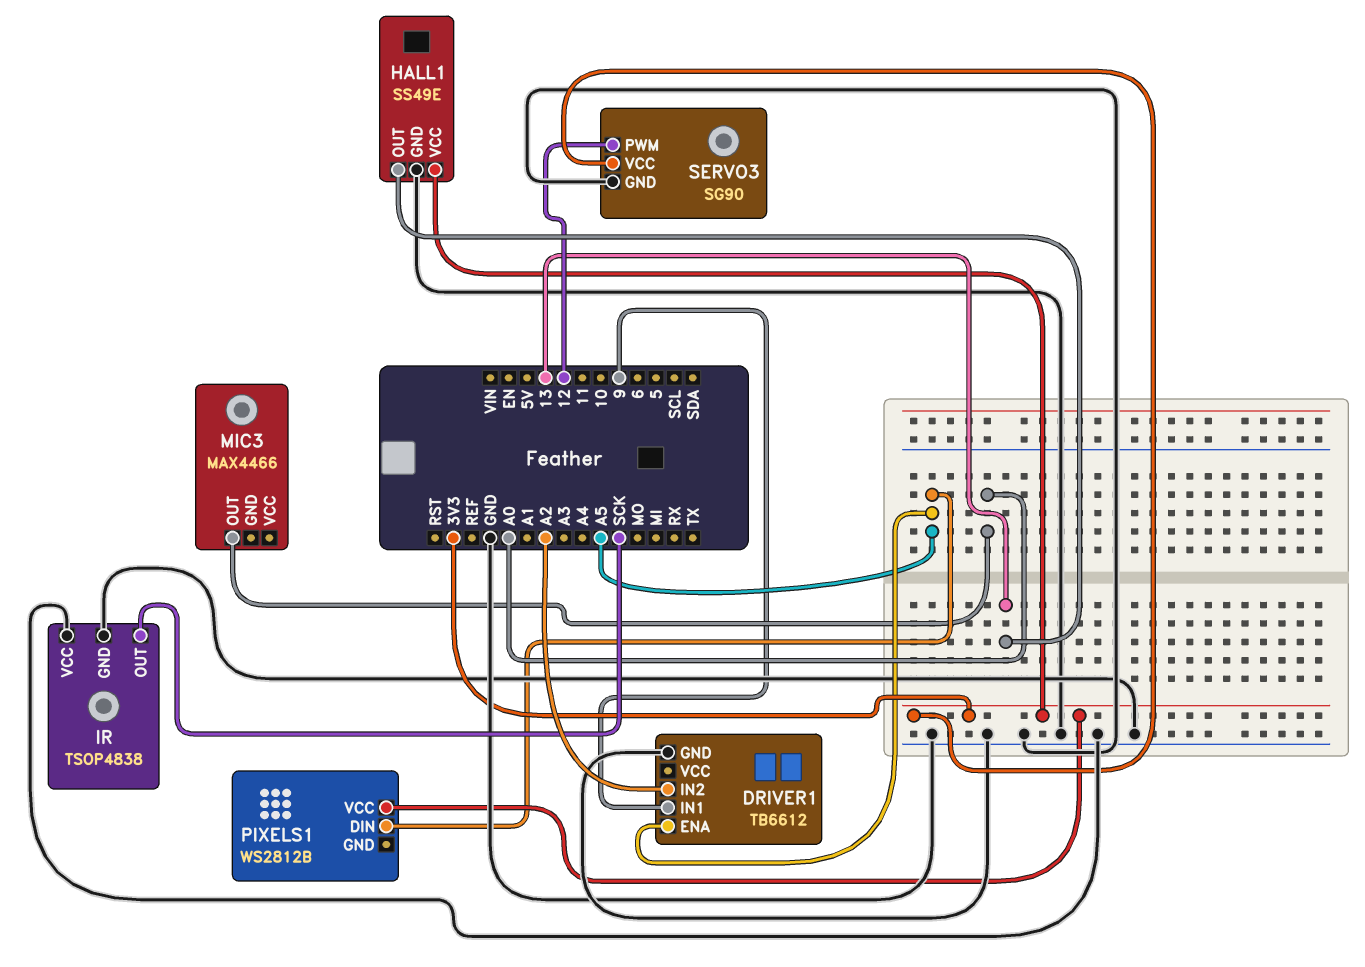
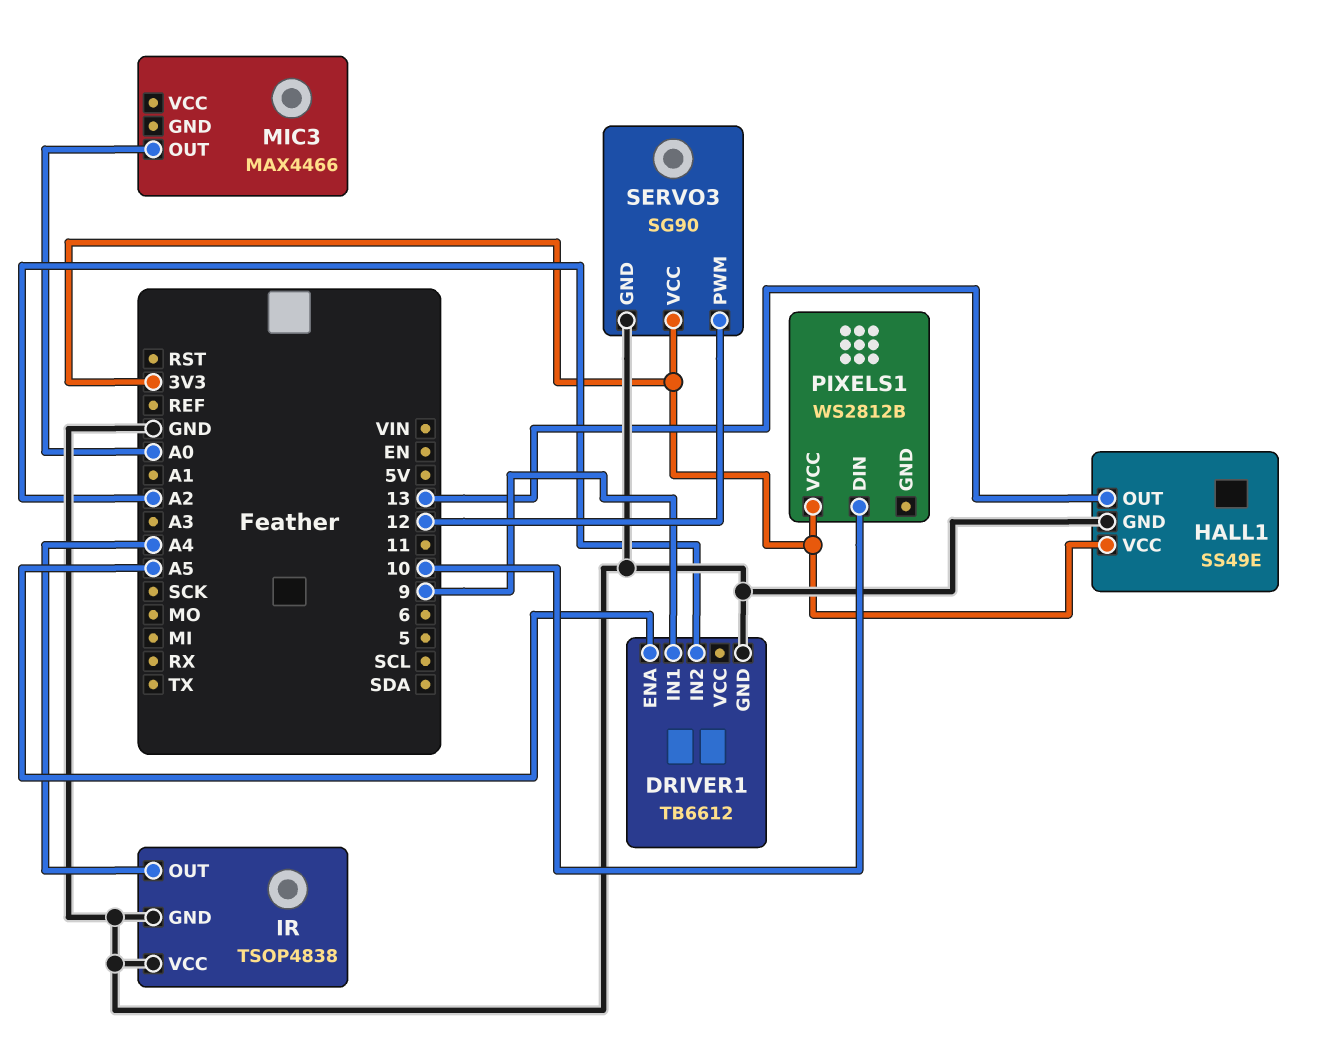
IR pin OUT: SCK -> A4
PIXELS1 pin DIN: A5 -> 10

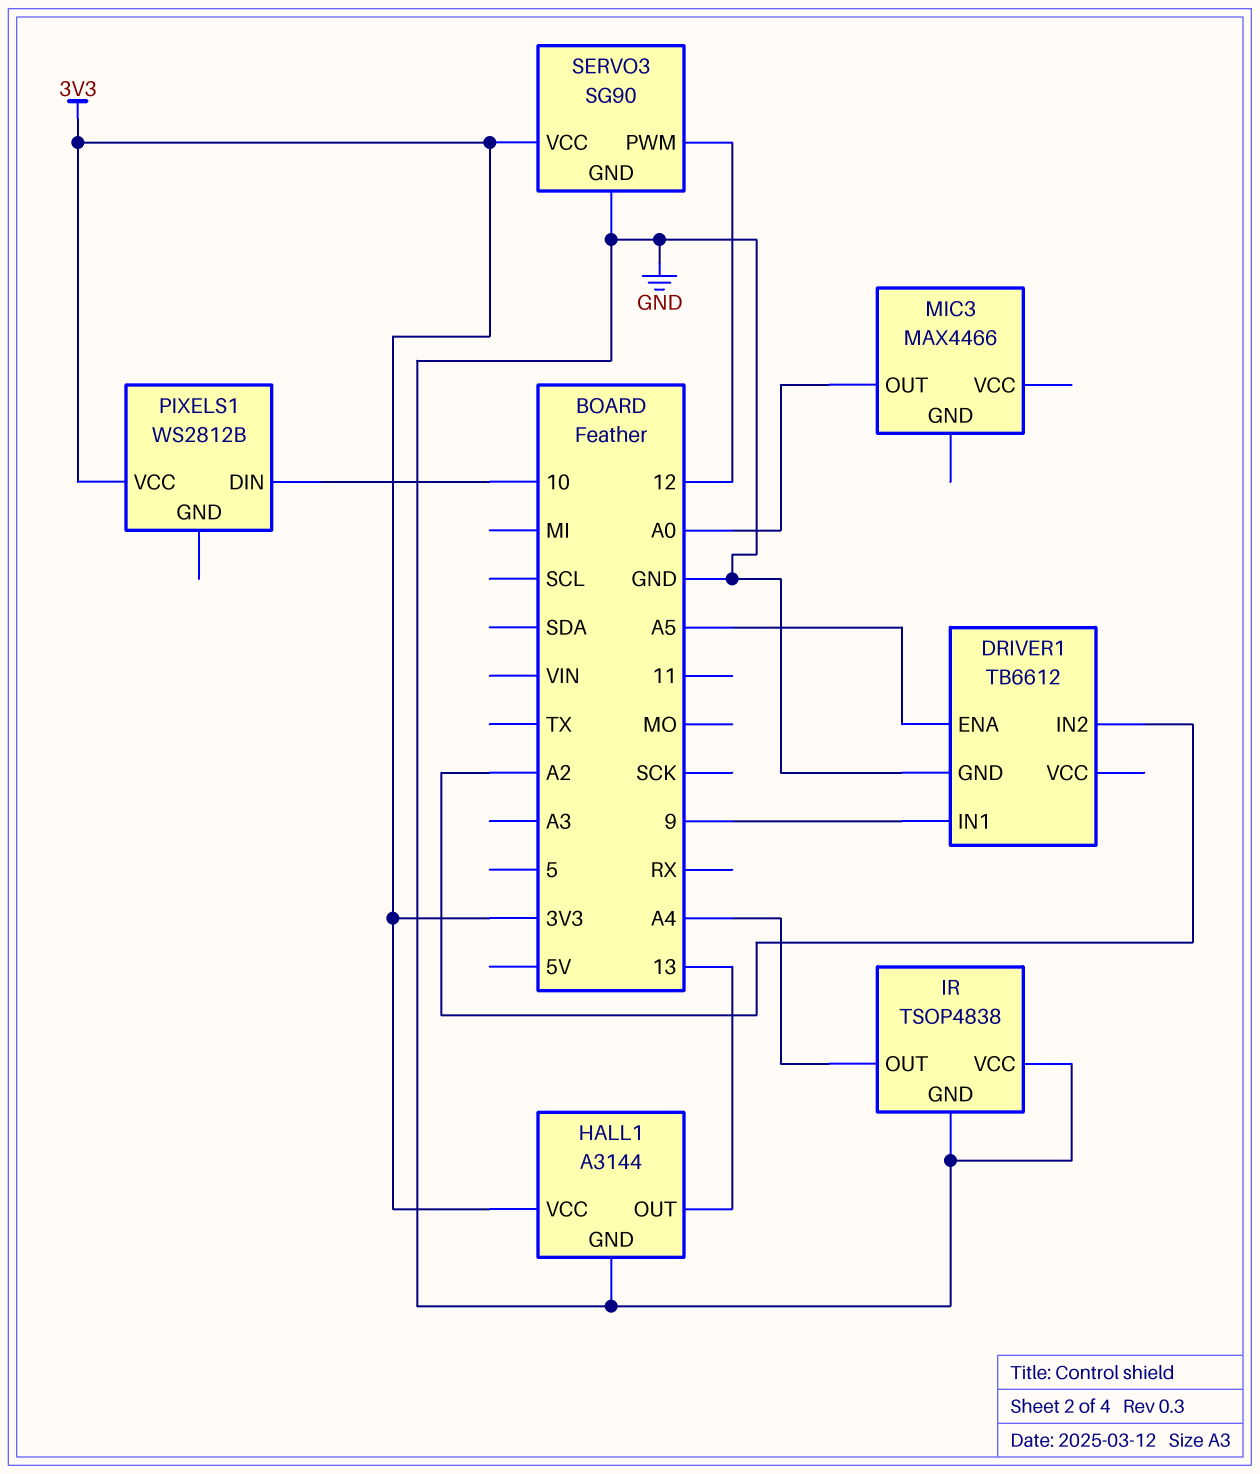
HALL1: SS49E -> A3144

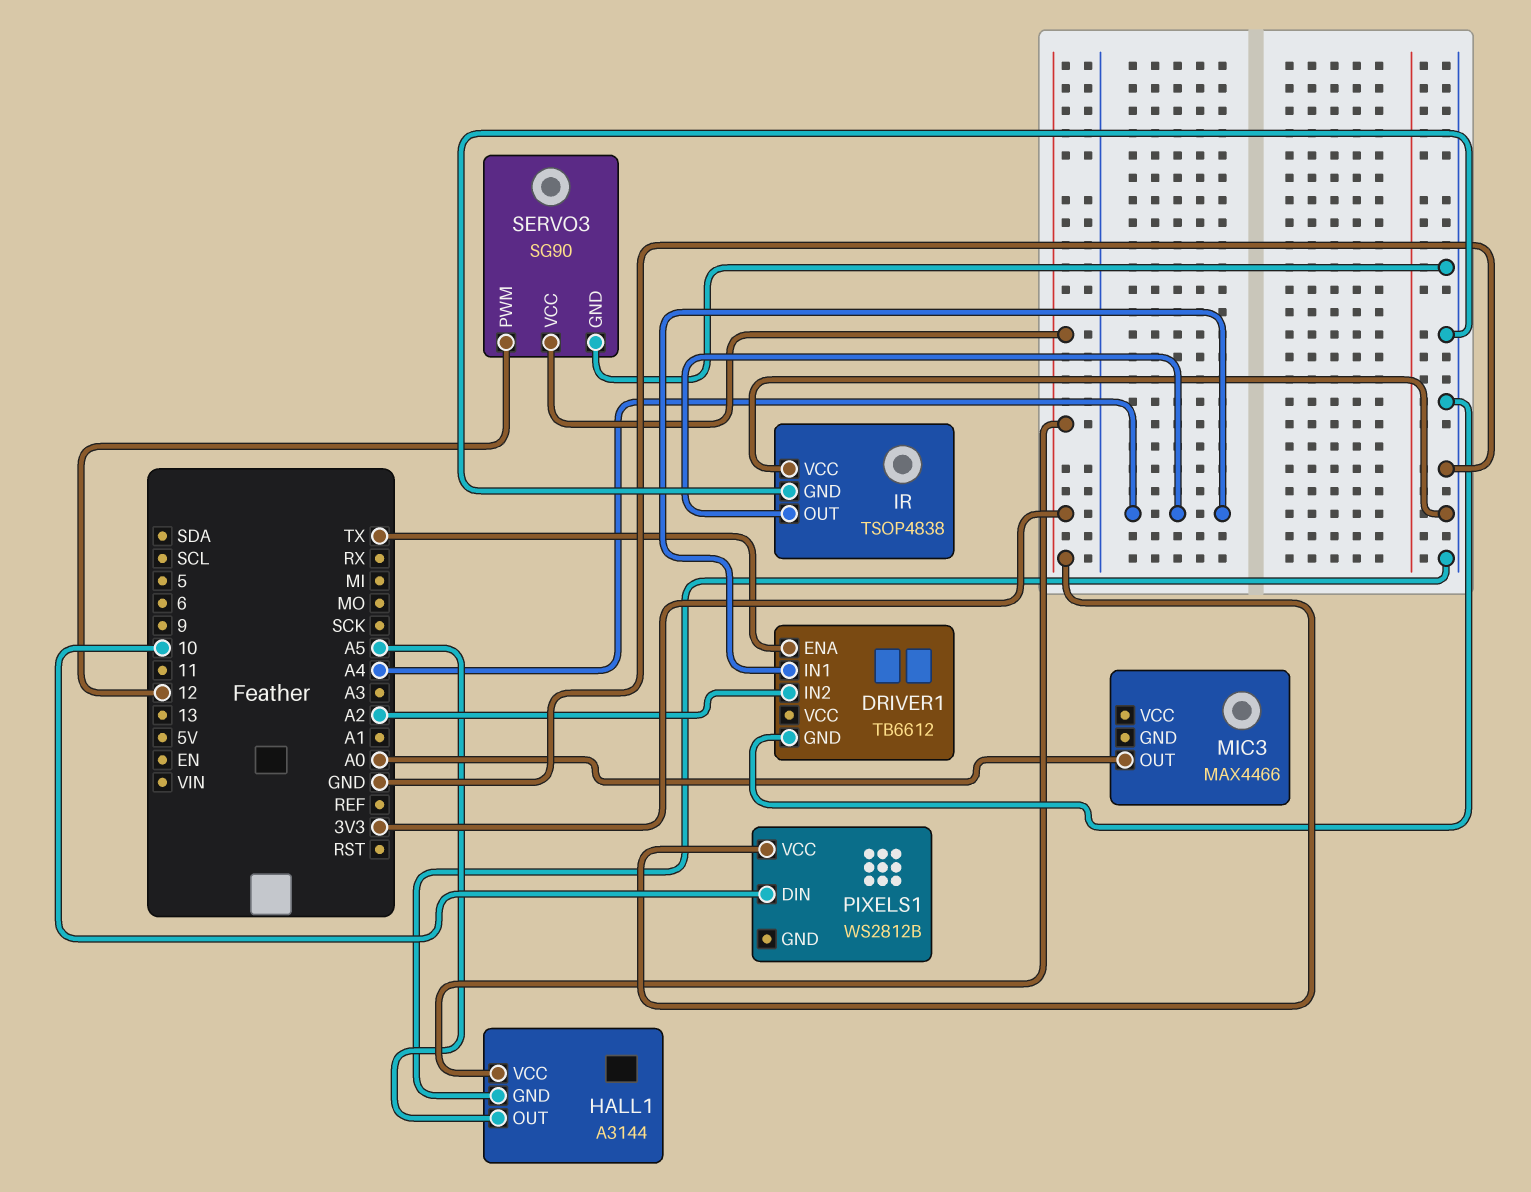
DRIVER1 pin ENA: A5 -> TX
DRIVER1 pin IN1: 9 -> A4
HALL1 pin OUT: 13 -> A5

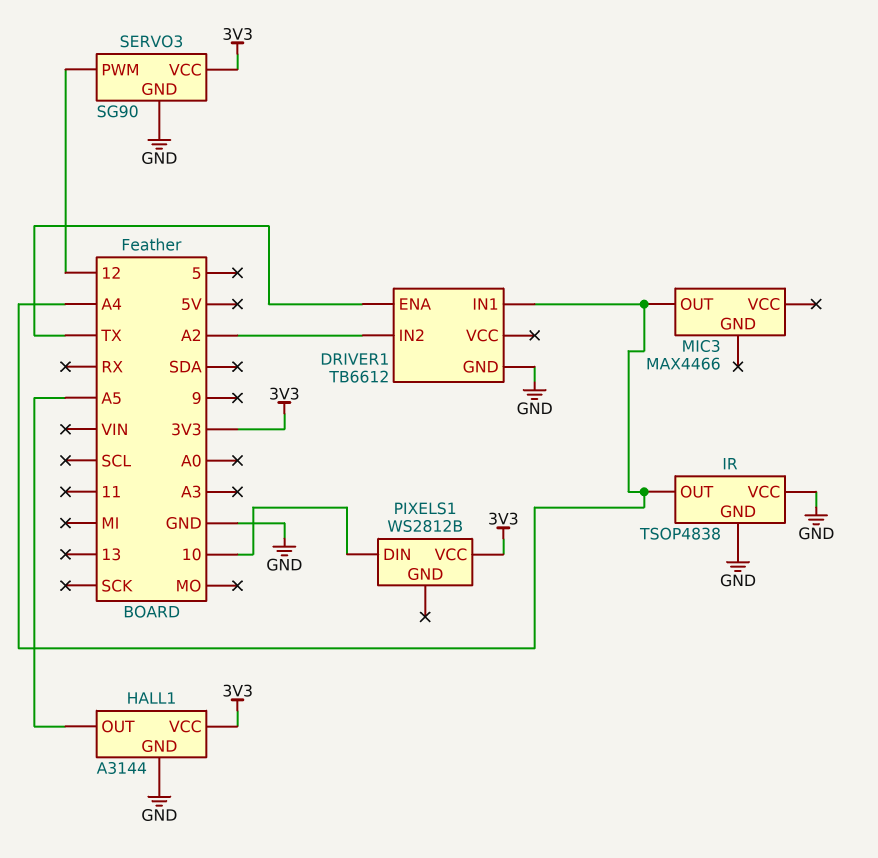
MIC3 pin OUT: A0 -> A4

